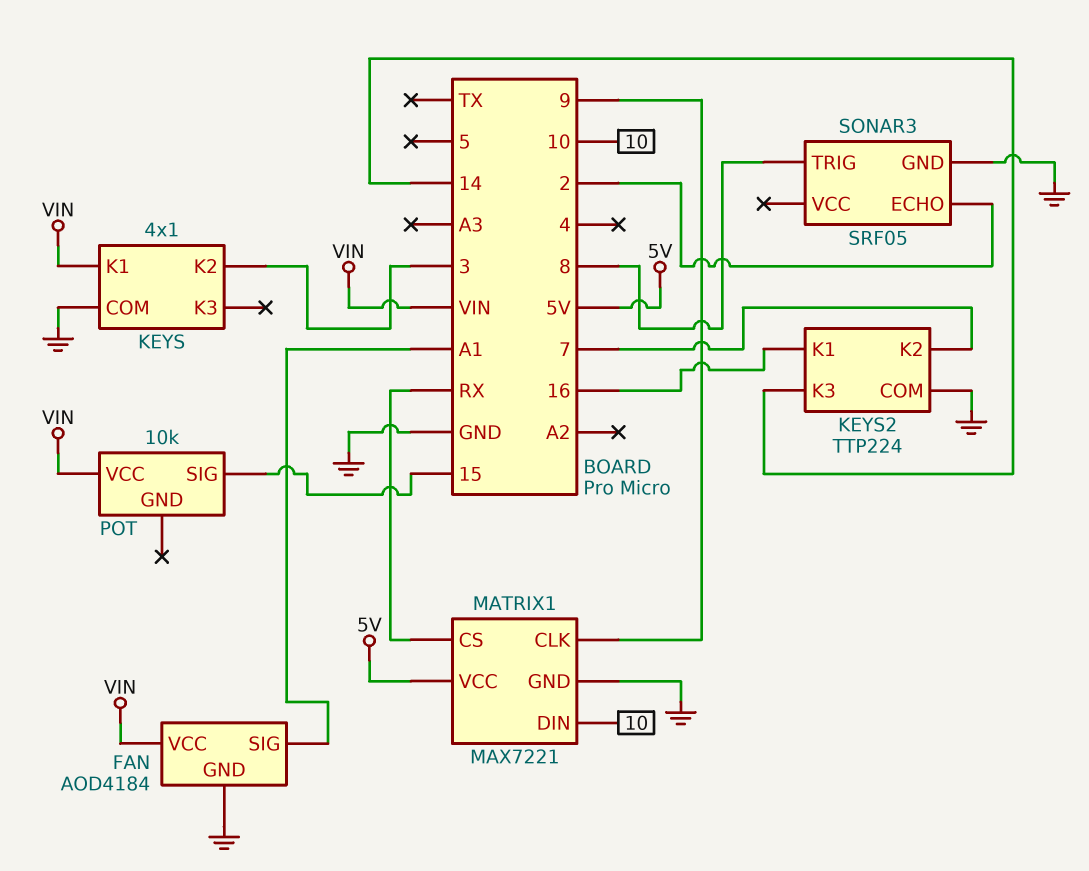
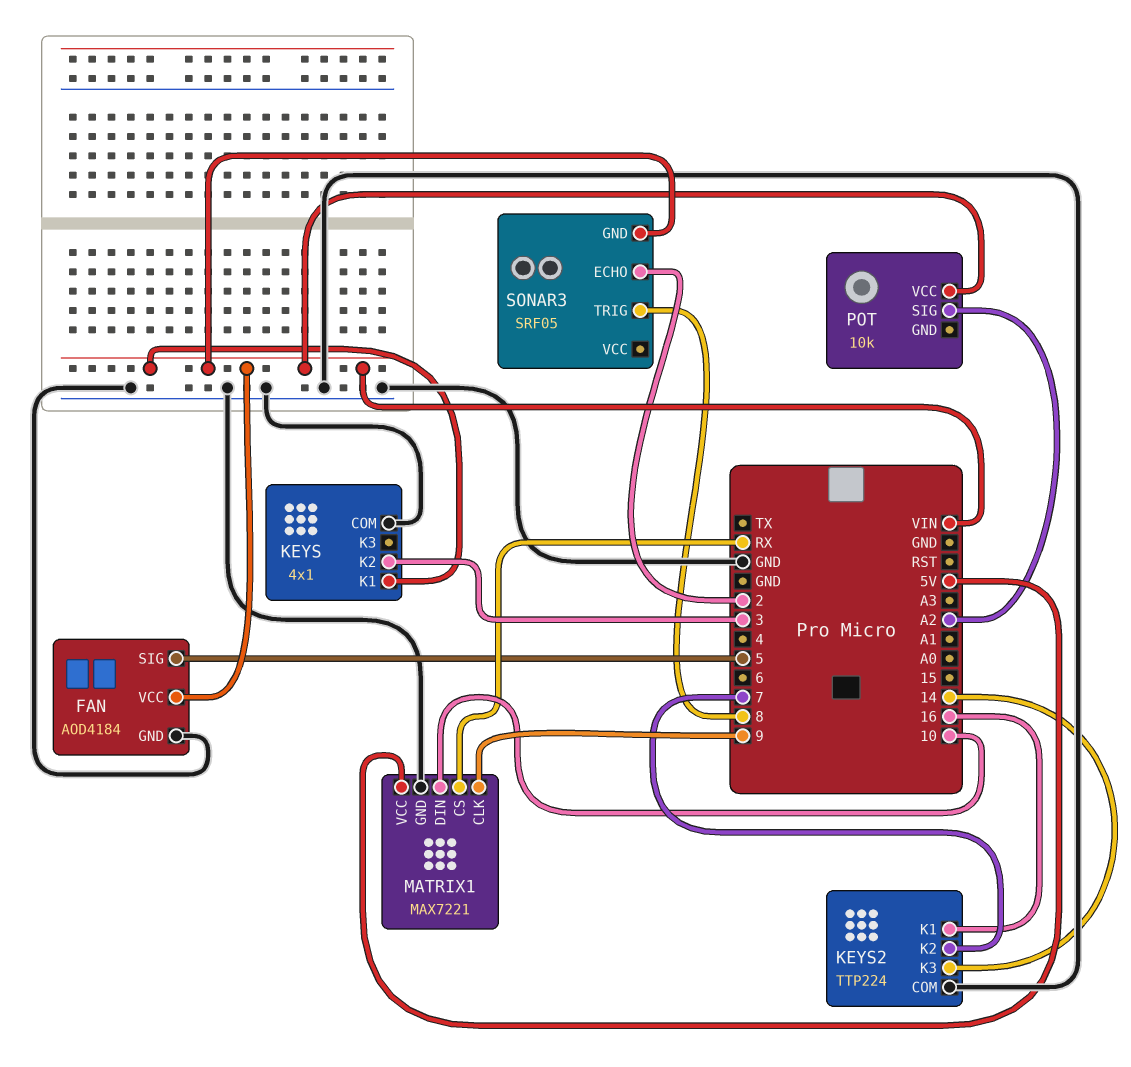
FAN pin SIG: A1 -> 5
POT pin SIG: 15 -> A2
SONAR3 pin GND: GND -> VIN

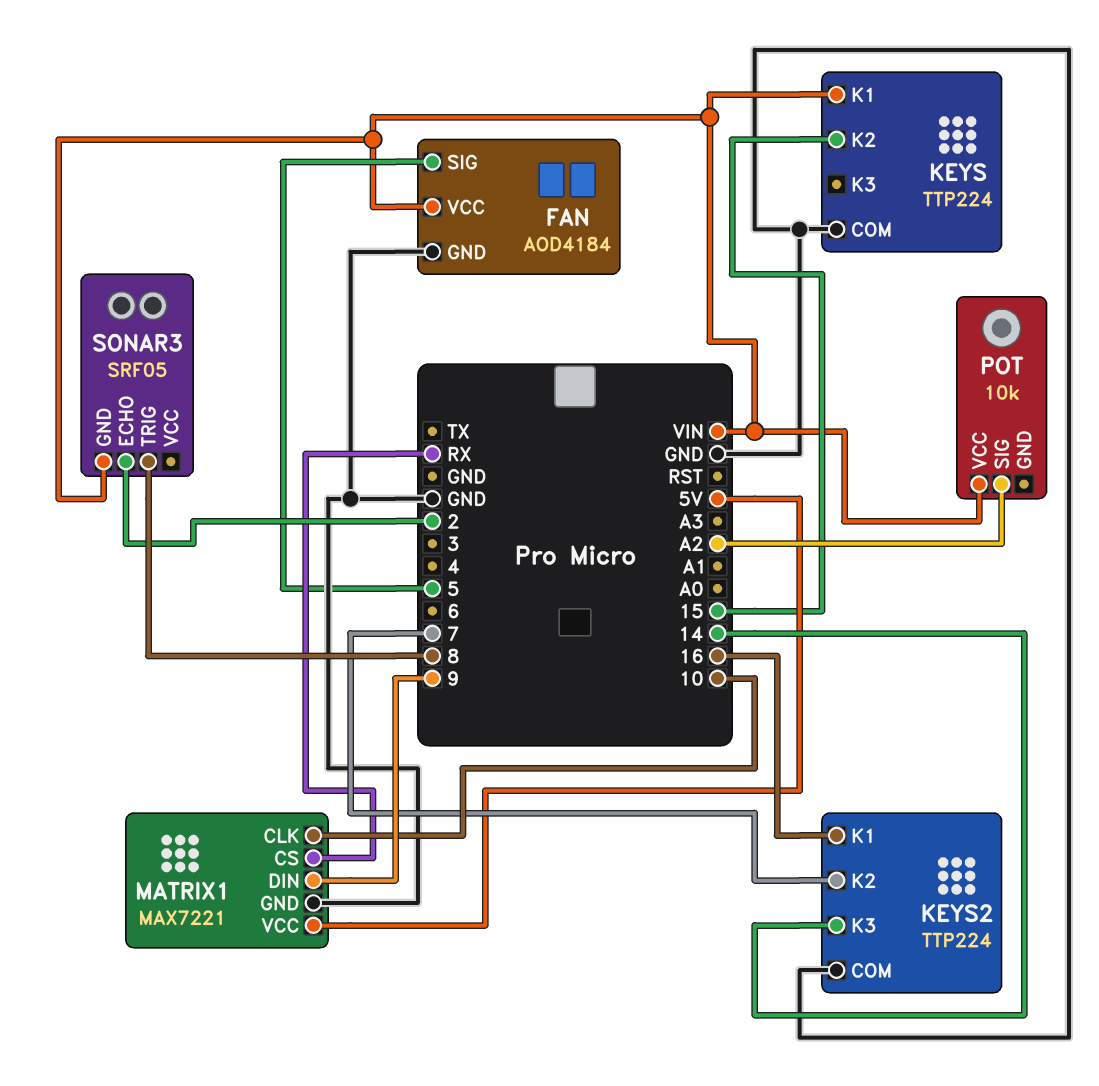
KEYS: 4x1 -> TTP224
KEYS pin K2: 3 -> 15
MATRIX1 pin CLK: 9 -> 10
MATRIX1 pin DIN: 10 -> 9

